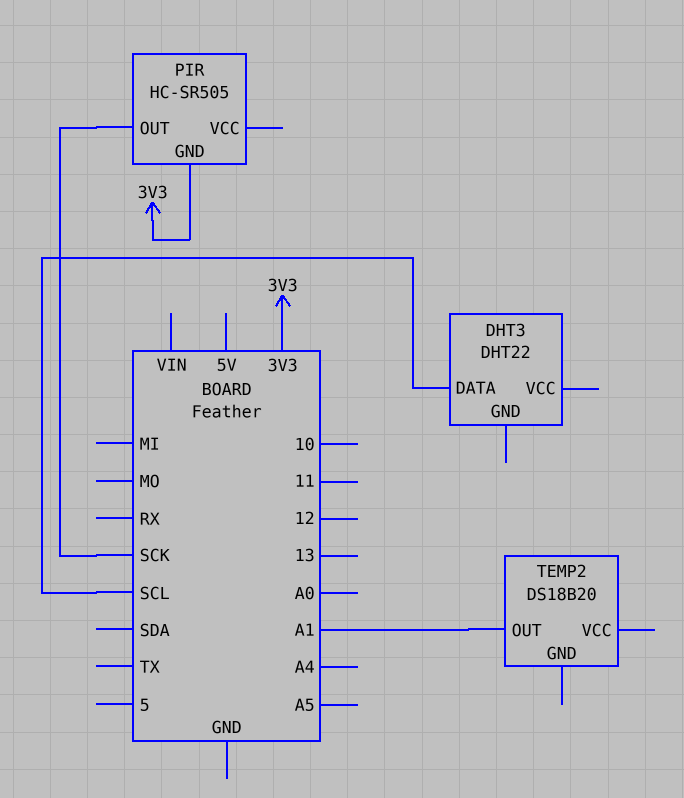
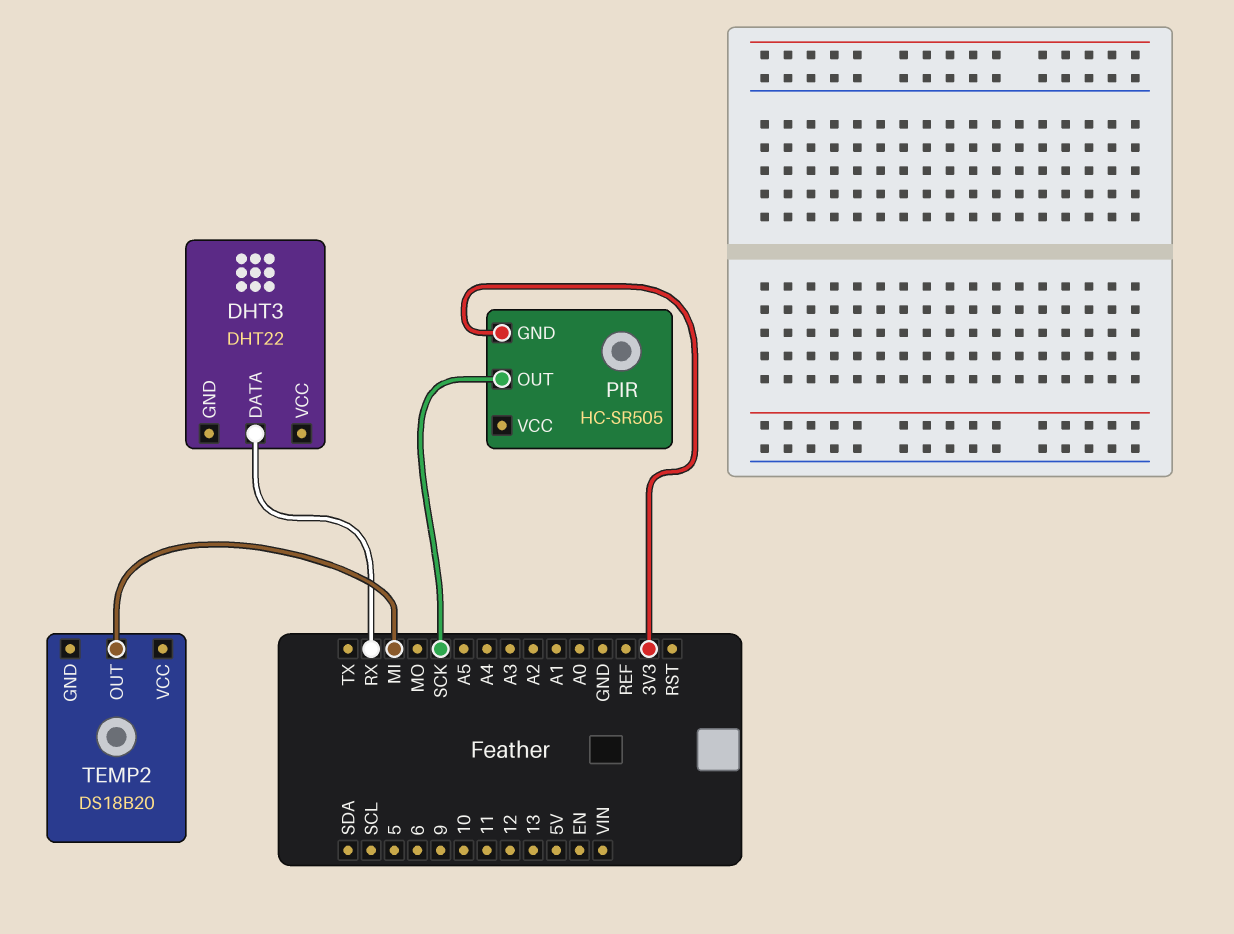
DHT3 pin DATA: SCL -> RX
TEMP2 pin OUT: A1 -> MI

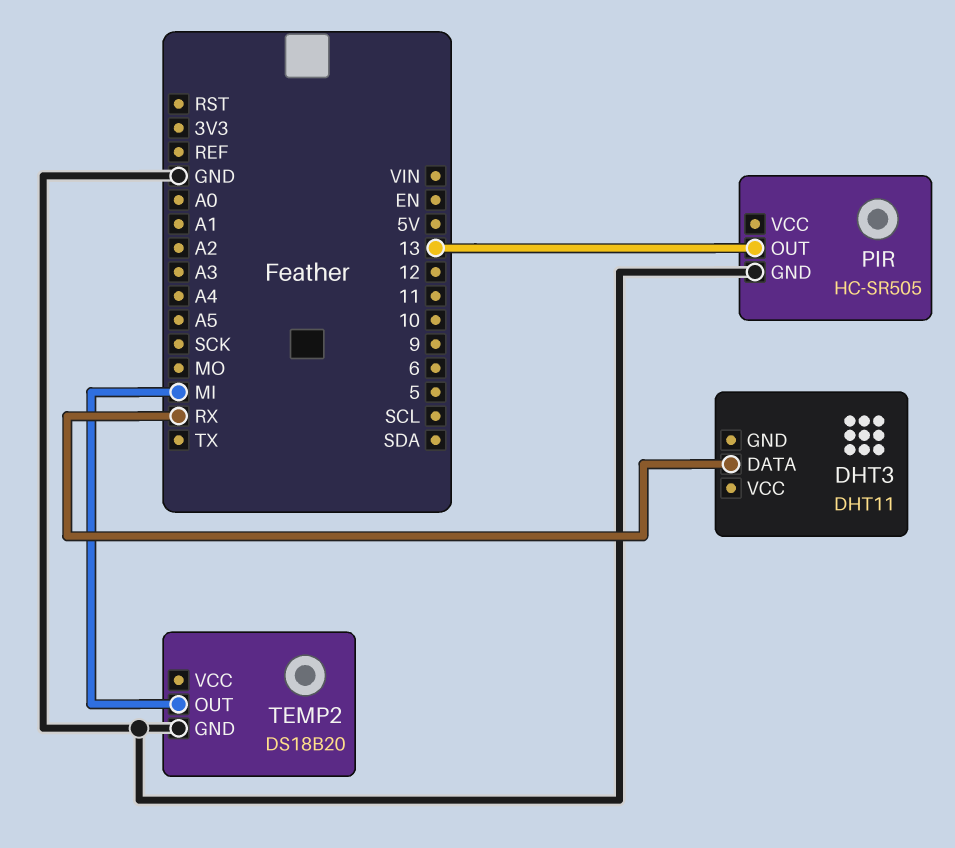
DHT3: DHT22 -> DHT11
PIR pin GND: 3V3 -> GND
PIR pin OUT: SCK -> 13
TEMP2 pin GND: none -> GND

